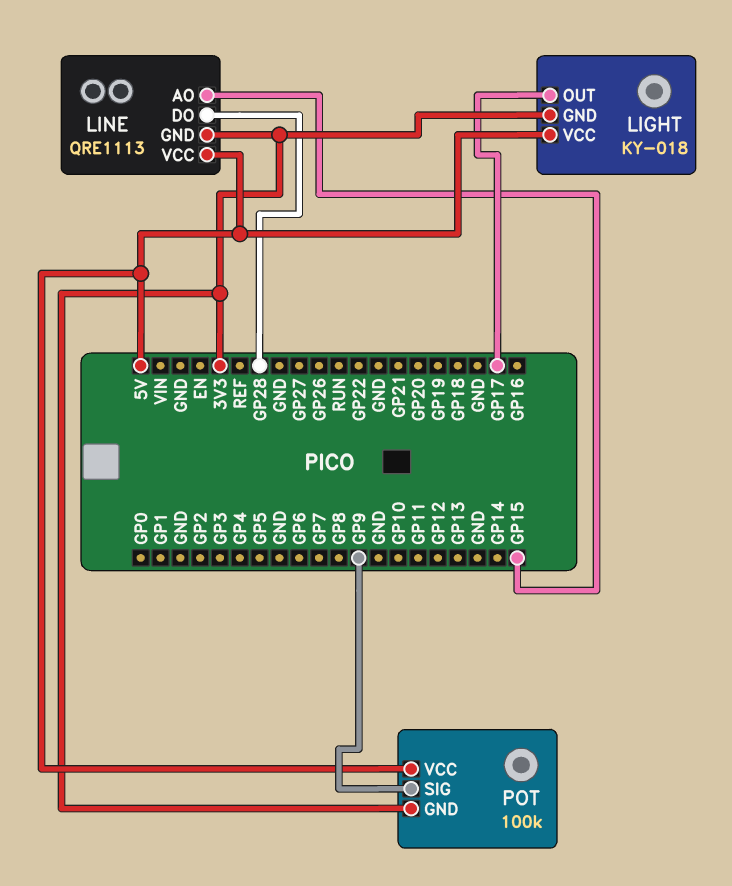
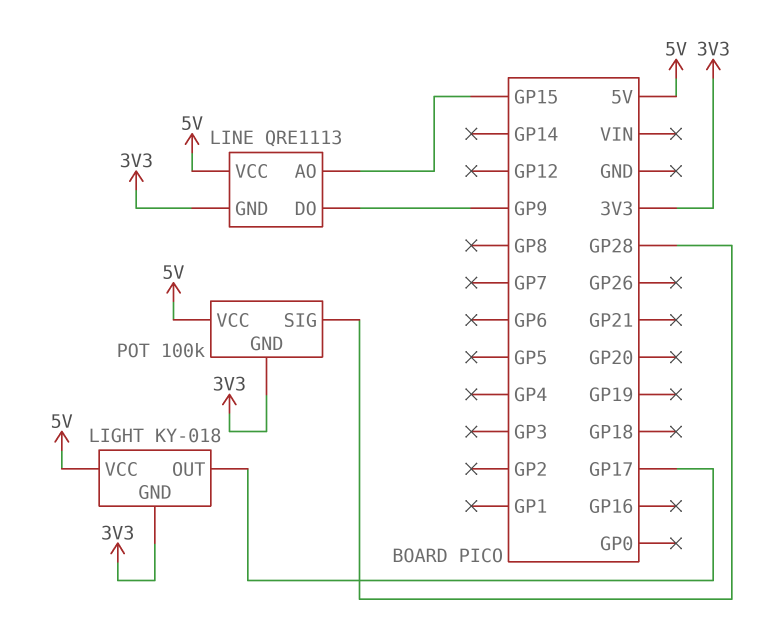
LINE pin DO: GP28 -> GP9
POT pin SIG: GP9 -> GP28

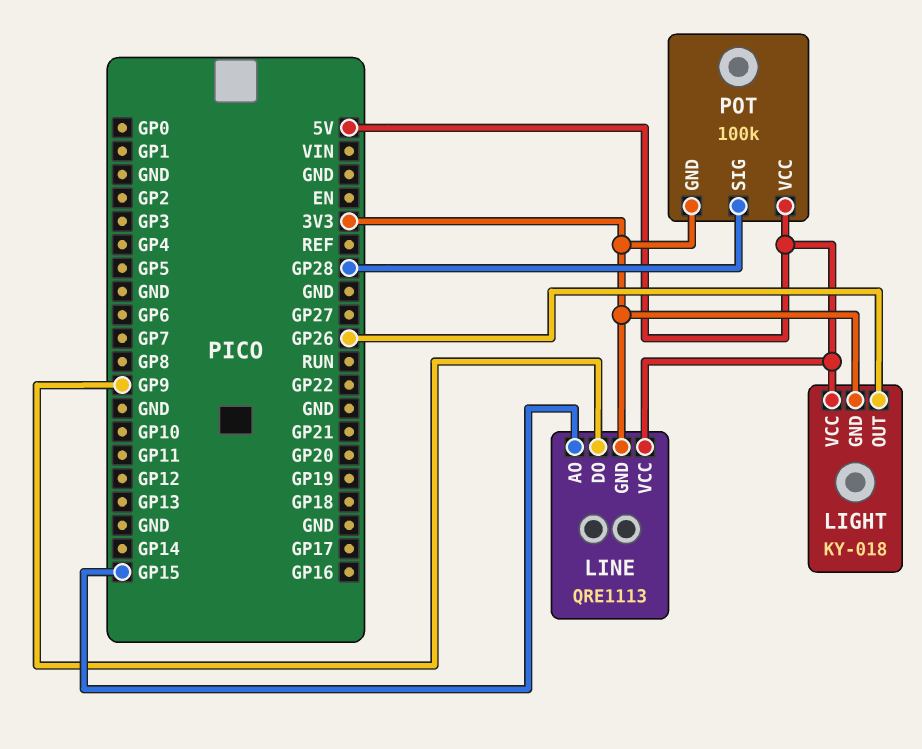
LIGHT pin OUT: GP17 -> GP26

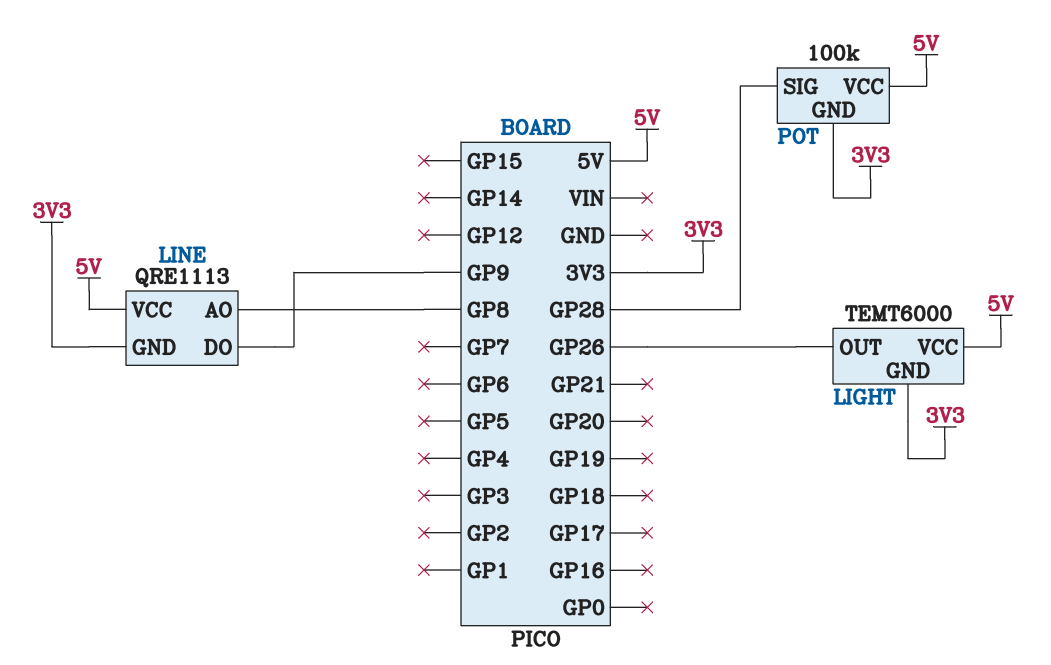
LIGHT: KY-018 -> TEMT6000
LINE pin AO: GP15 -> GP8

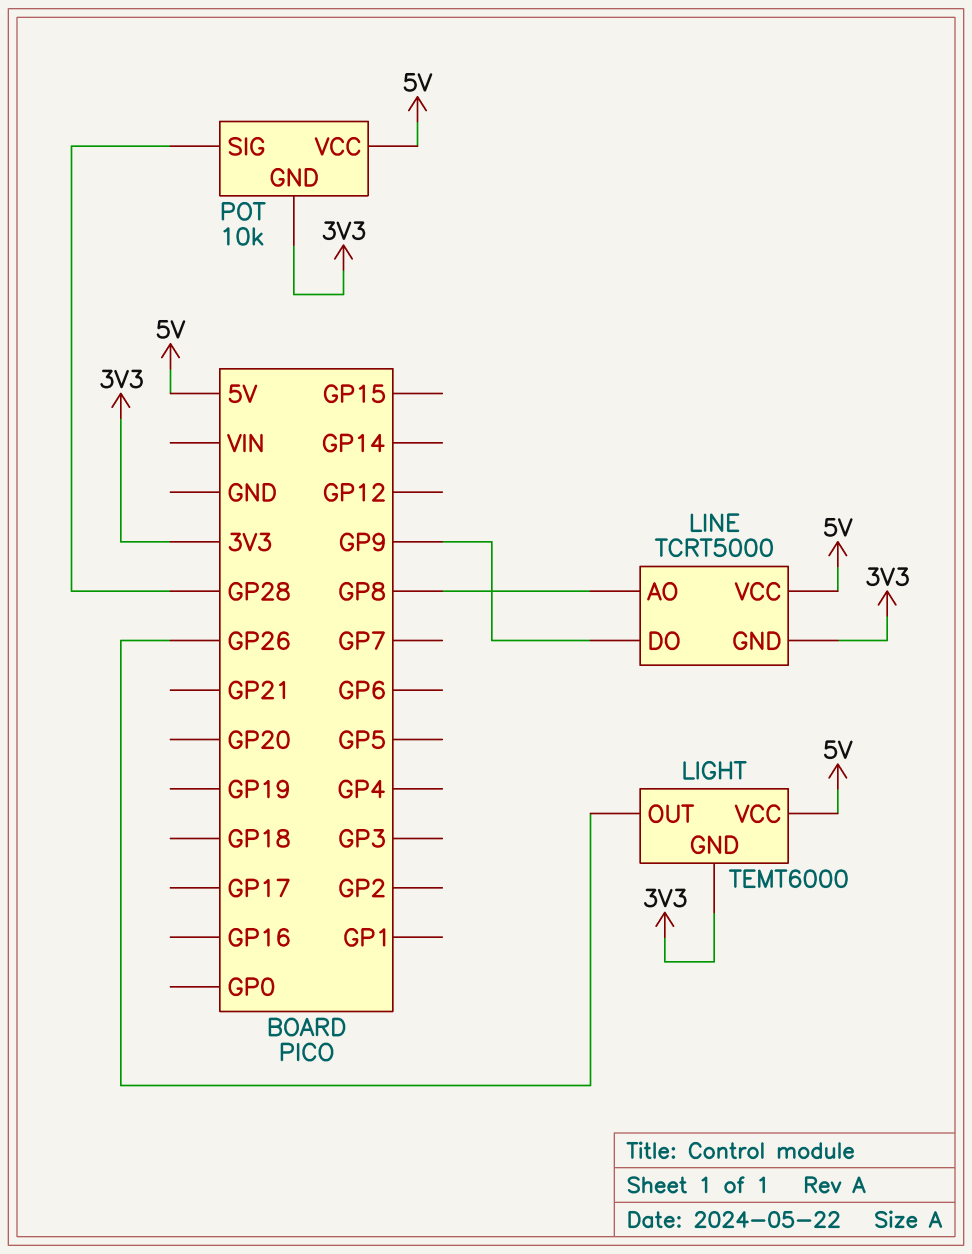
LINE: QRE1113 -> TCRT5000
POT: 100k -> 10k

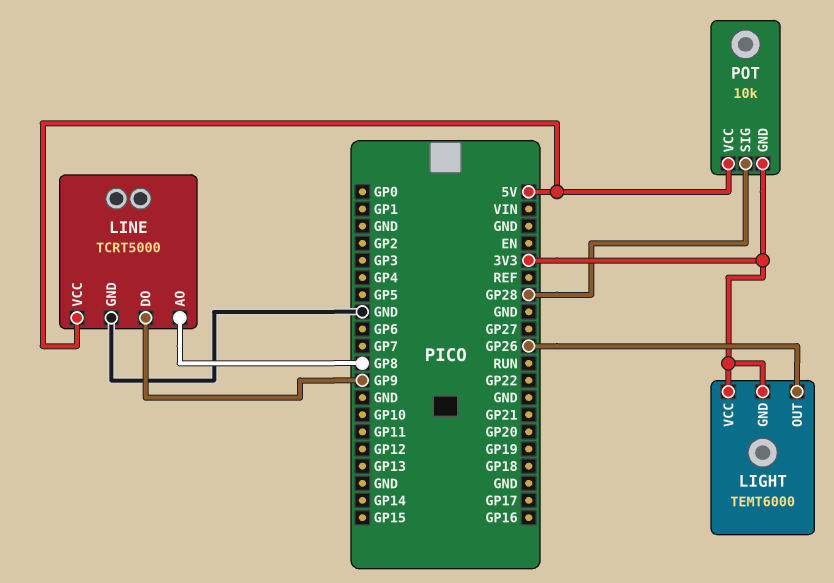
LIGHT pin VCC: 5V -> 3V3
LINE pin GND: 3V3 -> GND

